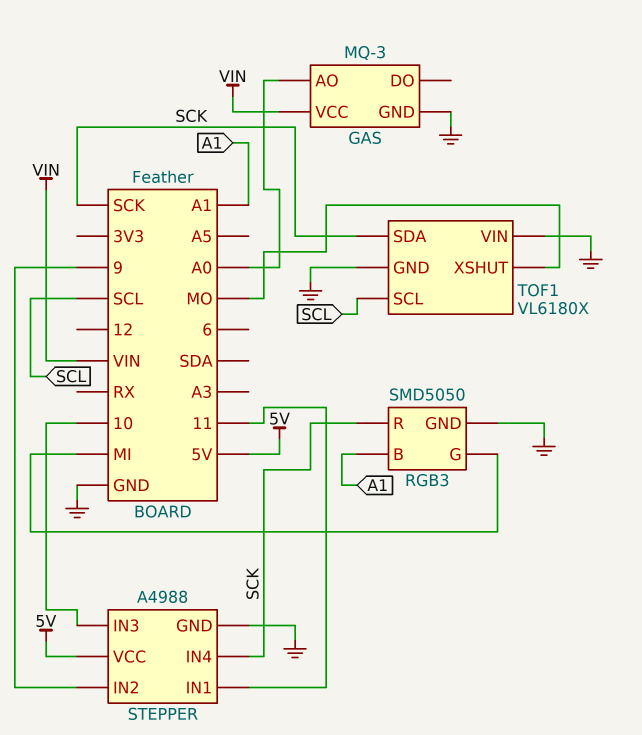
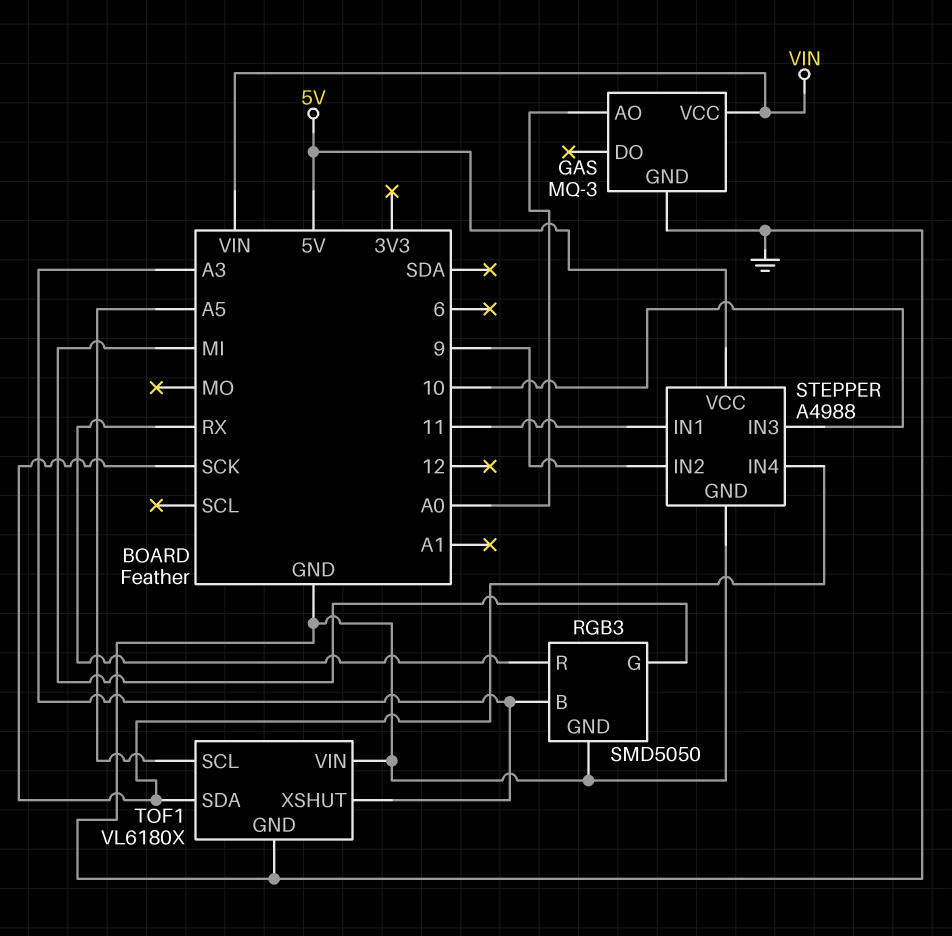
RGB3 pin B: A1 -> A3
RGB3 pin R: SCK -> RX
TOF1 pin SCL: SCL -> A5
TOF1 pin XSHUT: MO -> A3

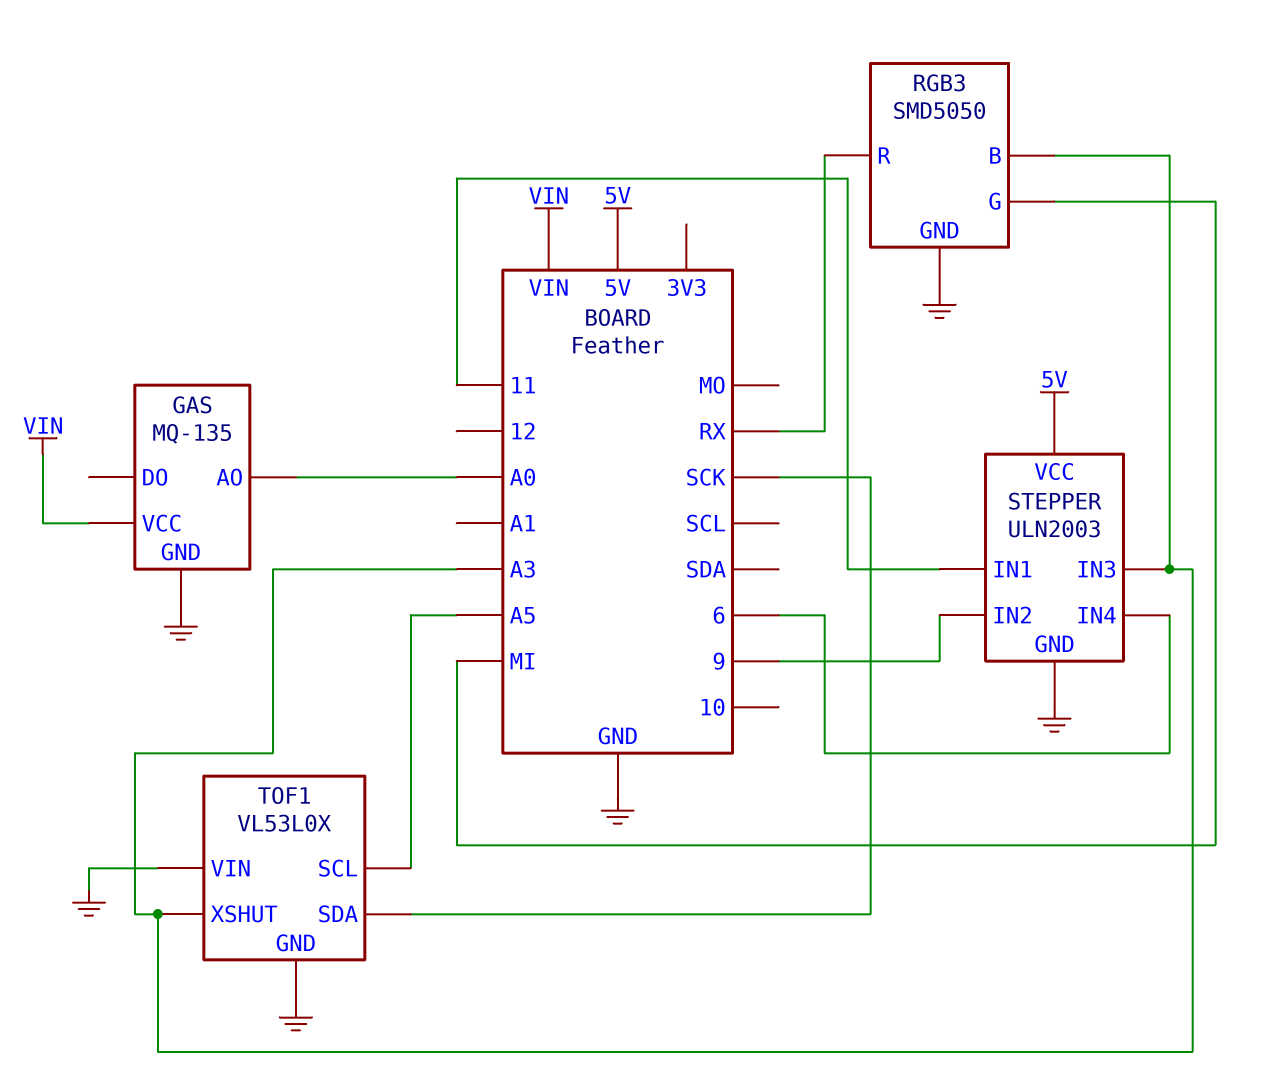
GAS: MQ-3 -> MQ-135
STEPPER: A4988 -> ULN2003
STEPPER pin IN3: 10 -> A3
STEPPER pin IN4: SCK -> 6
TOF1: VL6180X -> VL53L0X

